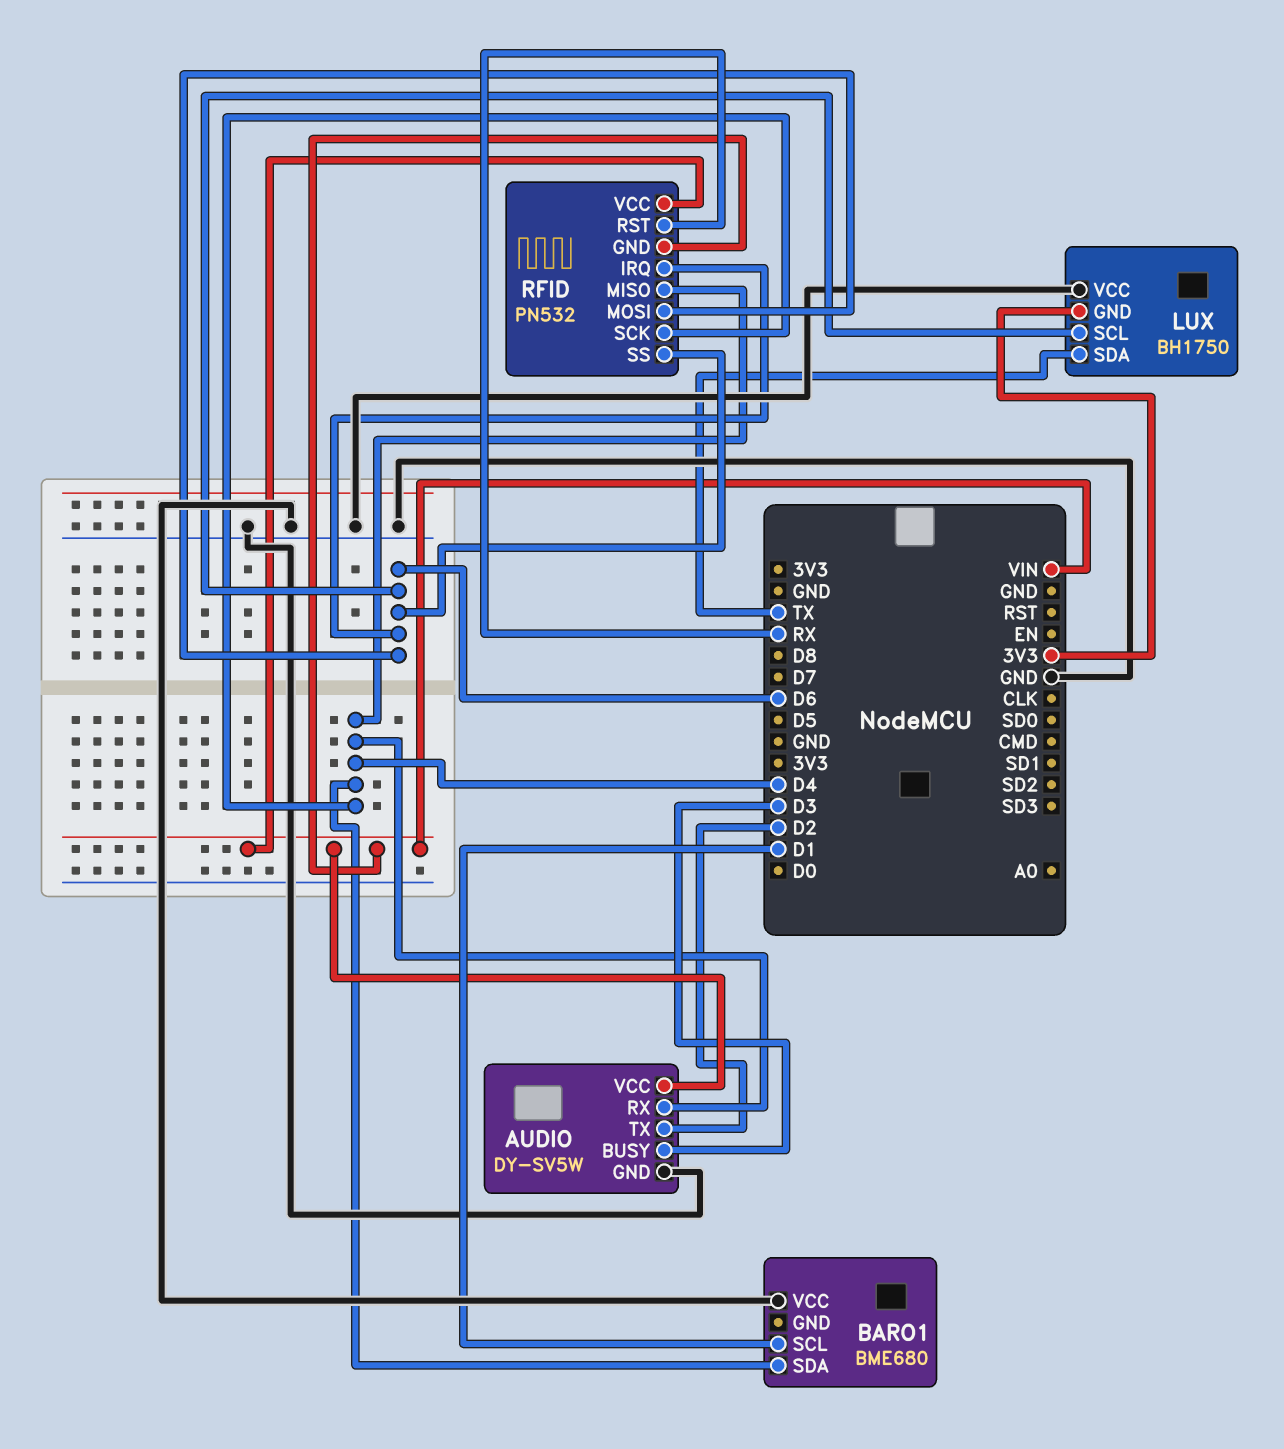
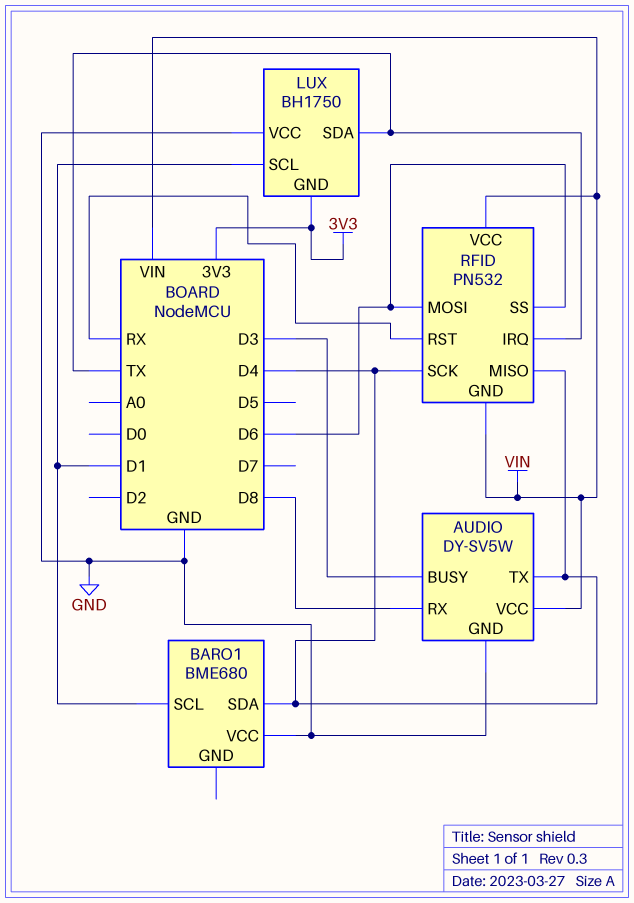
AUDIO pin RX: D4 -> D8
AUDIO pin TX: D2 -> D4
LUX pin SCL: D6 -> D1
RFID pin IRQ: D6 -> TX

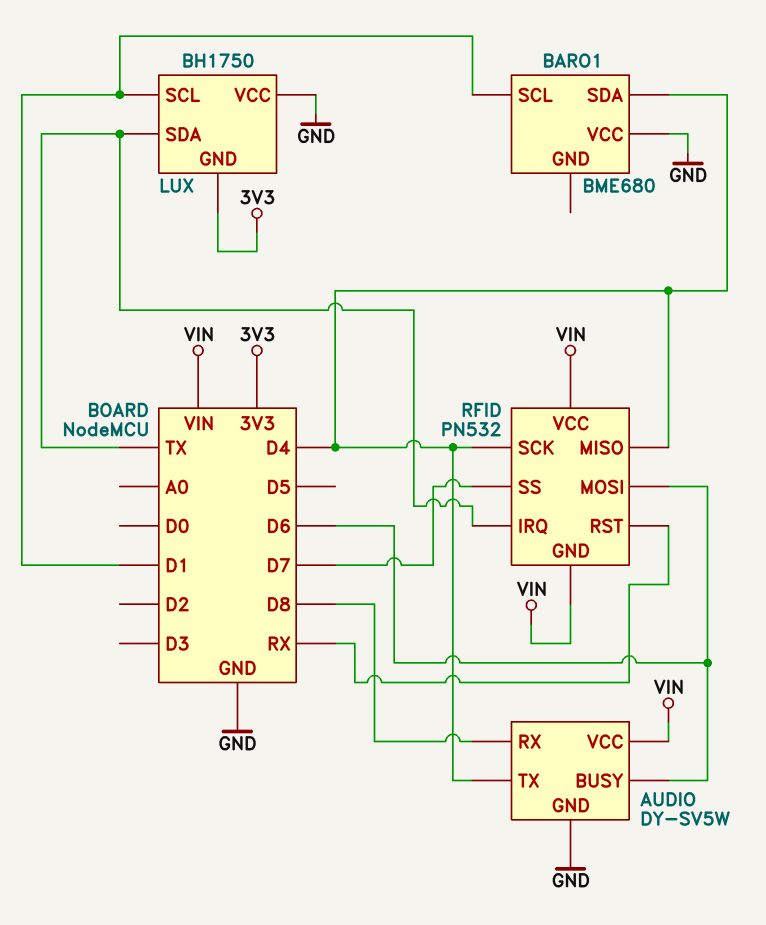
AUDIO pin BUSY: D3 -> D6
RFID pin SS: D6 -> D7

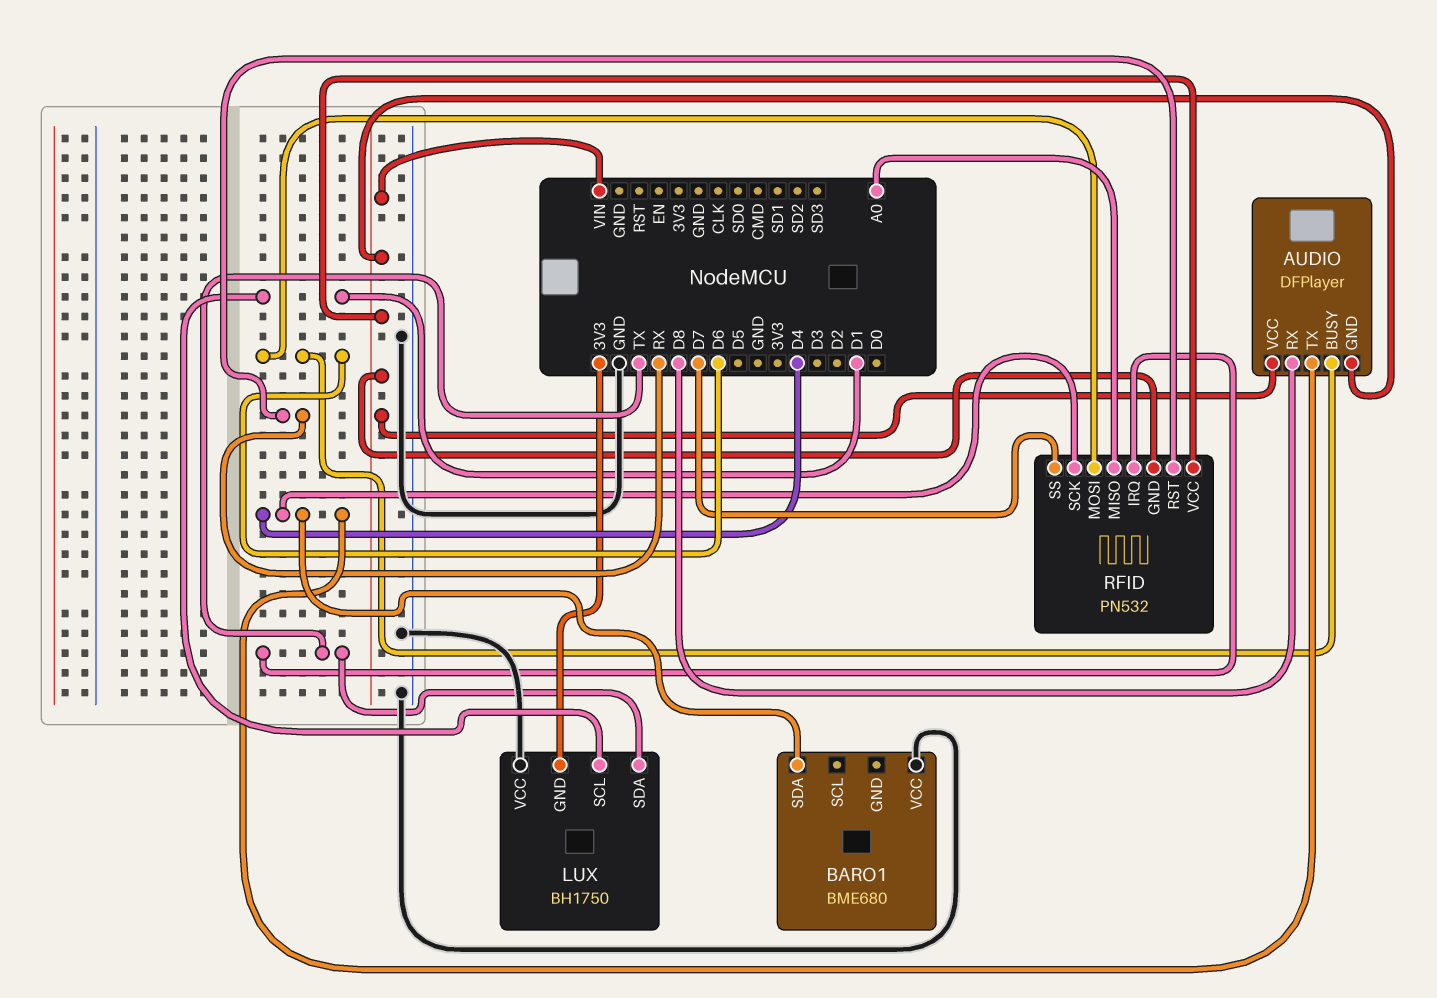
AUDIO: DY-SV5W -> DFPlayer
AUDIO pin GND: GND -> VIN
BARO1 pin SCL: D1 -> none
RFID pin MISO: D4 -> A0

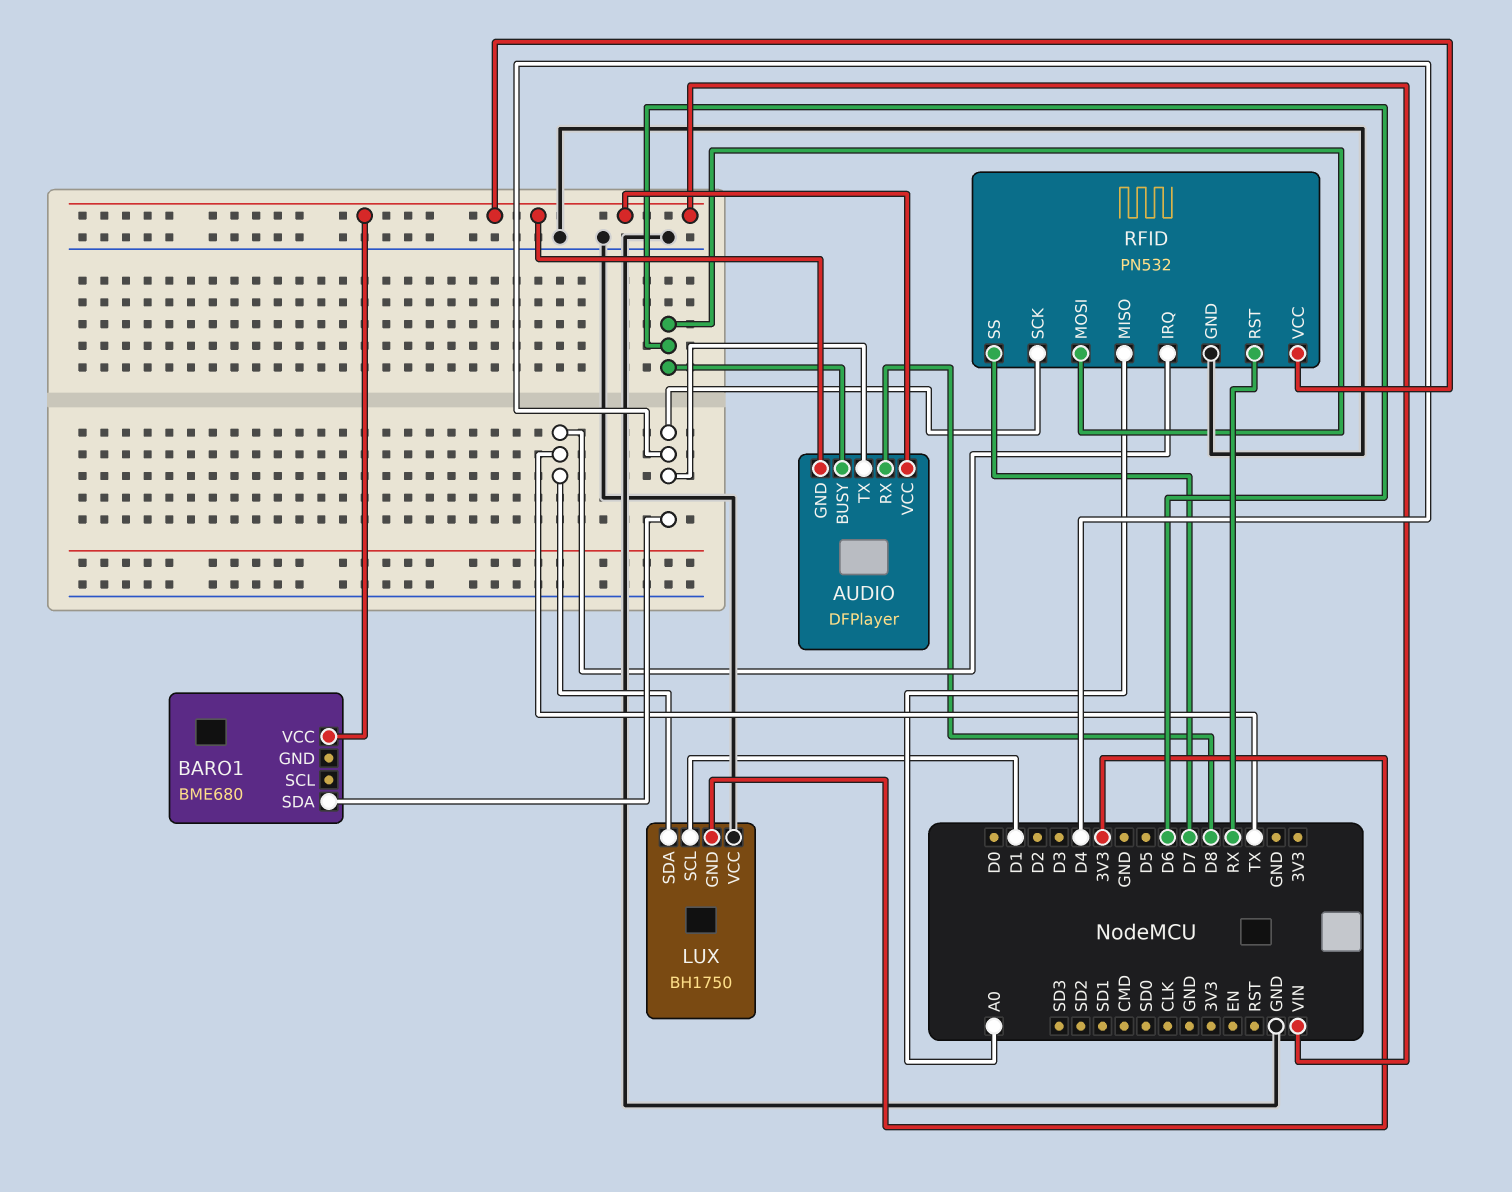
BARO1 pin VCC: GND -> VIN
RFID pin GND: VIN -> GND

